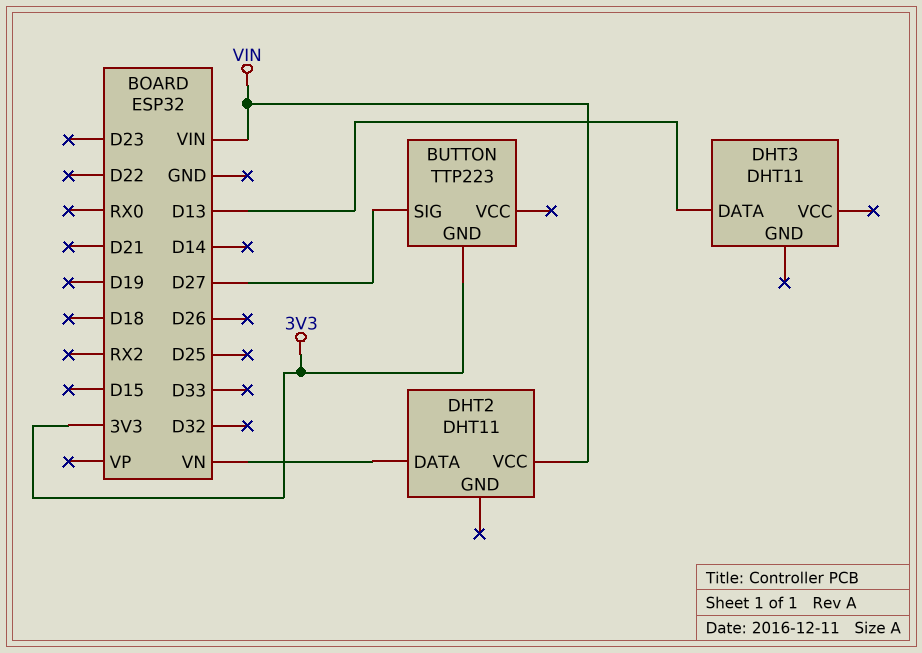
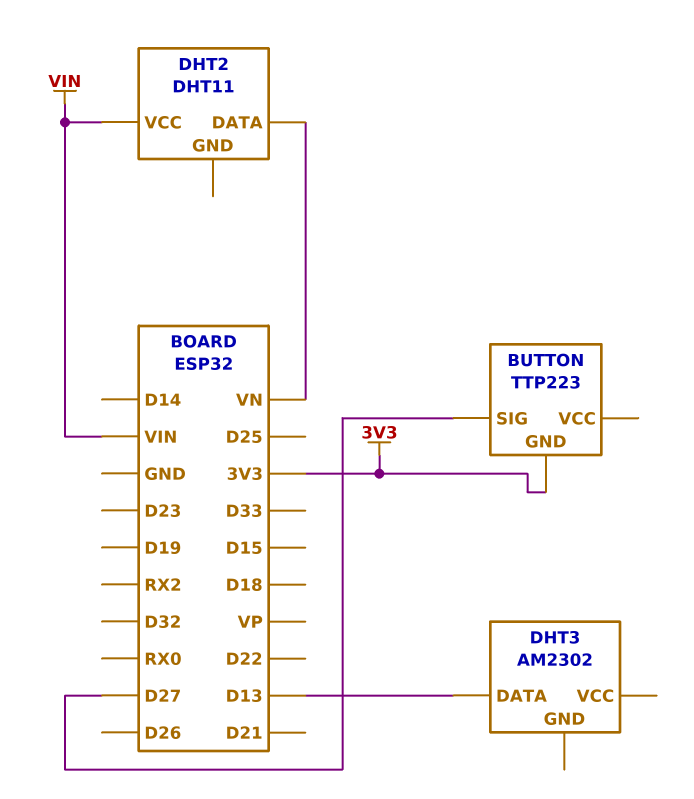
DHT3: DHT11 -> AM2302

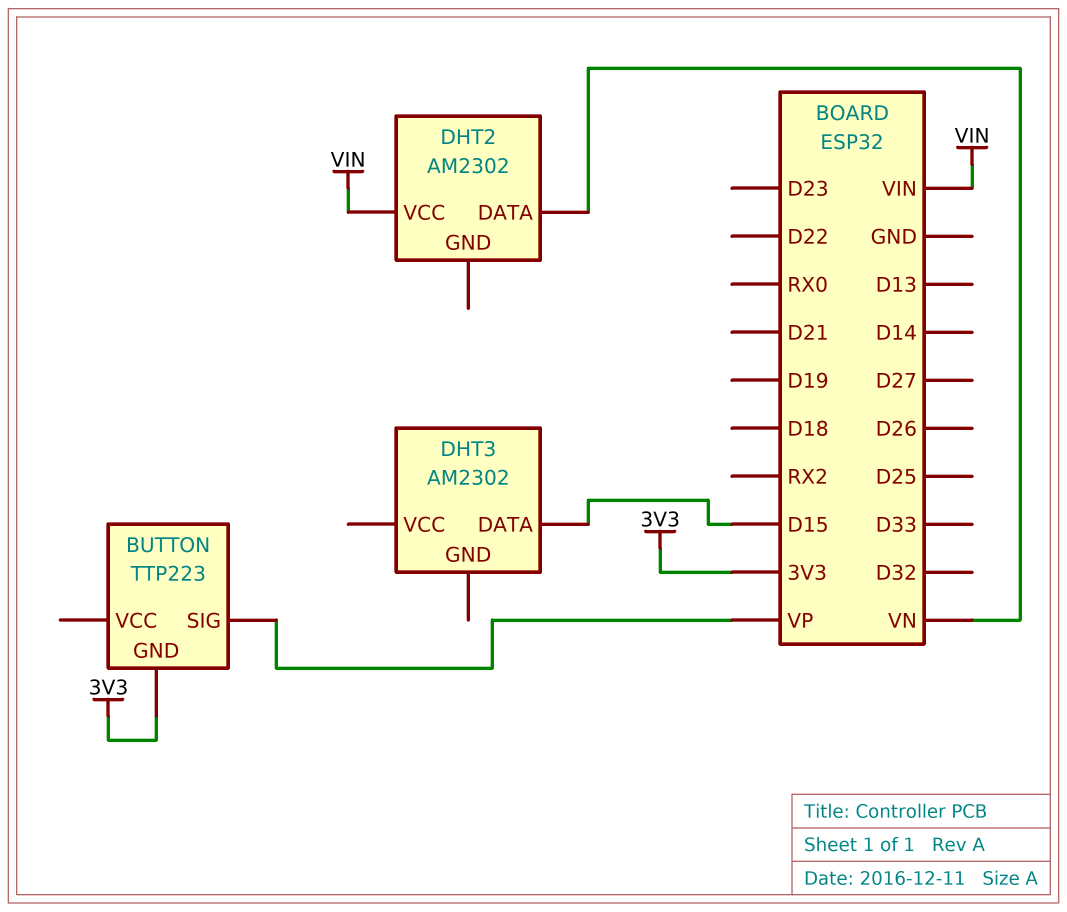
BUTTON pin SIG: D27 -> VP
DHT2: DHT11 -> AM2302
DHT3 pin DATA: D13 -> D15

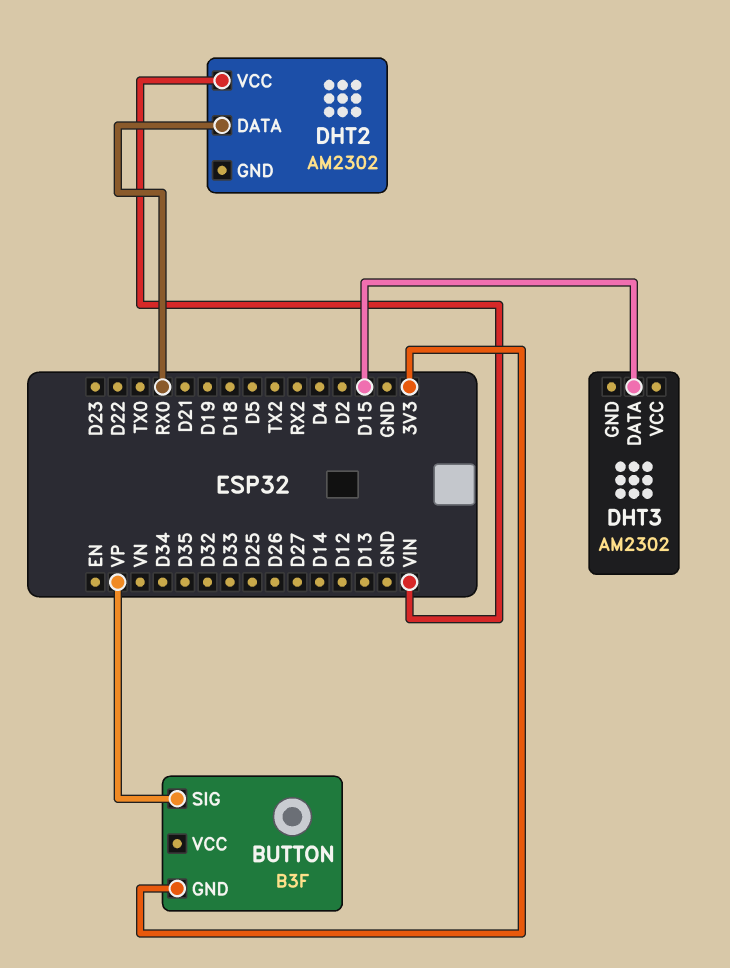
BUTTON: TTP223 -> B3F
DHT2 pin DATA: VN -> RX0

